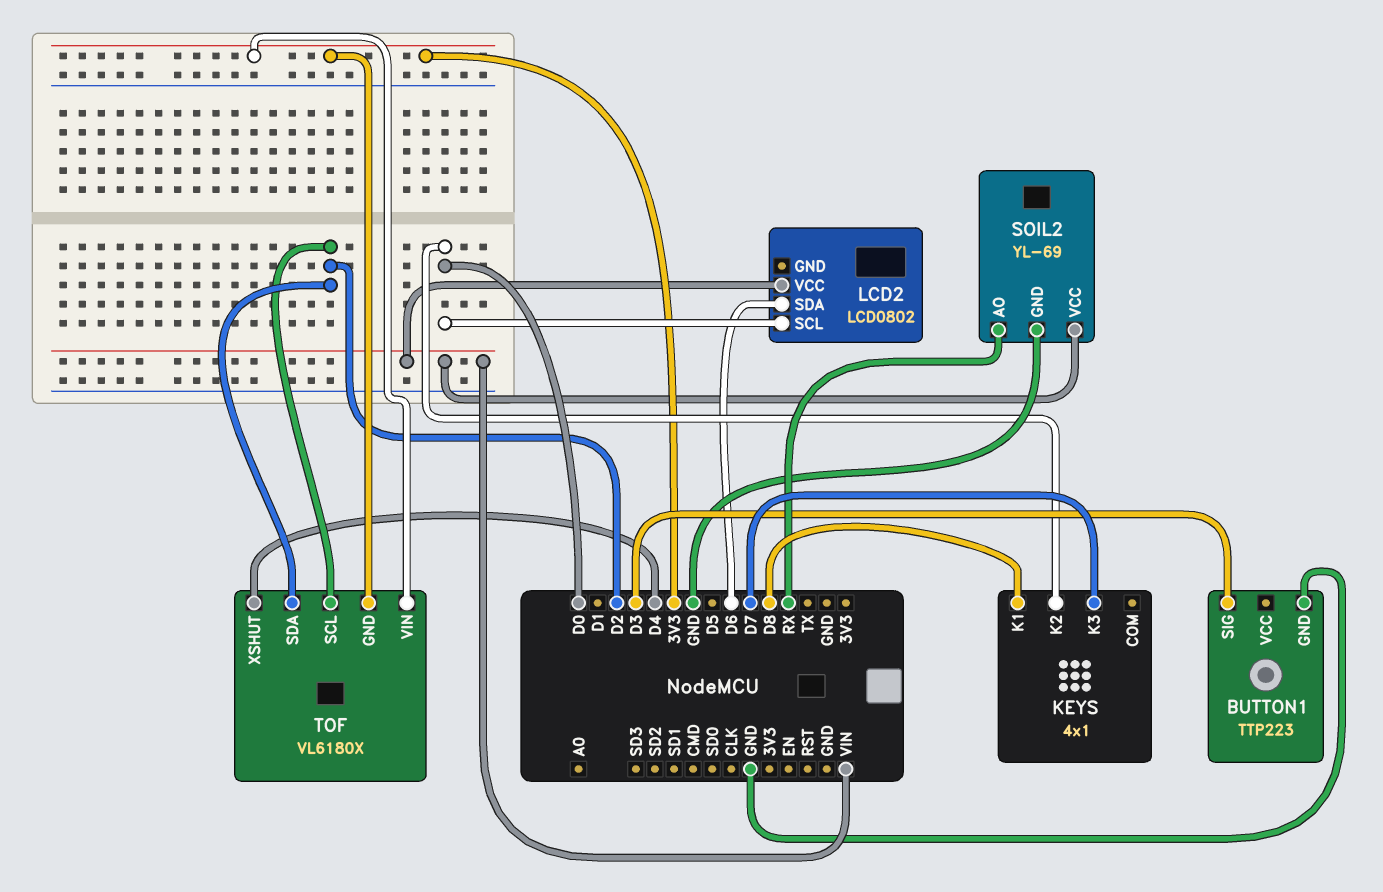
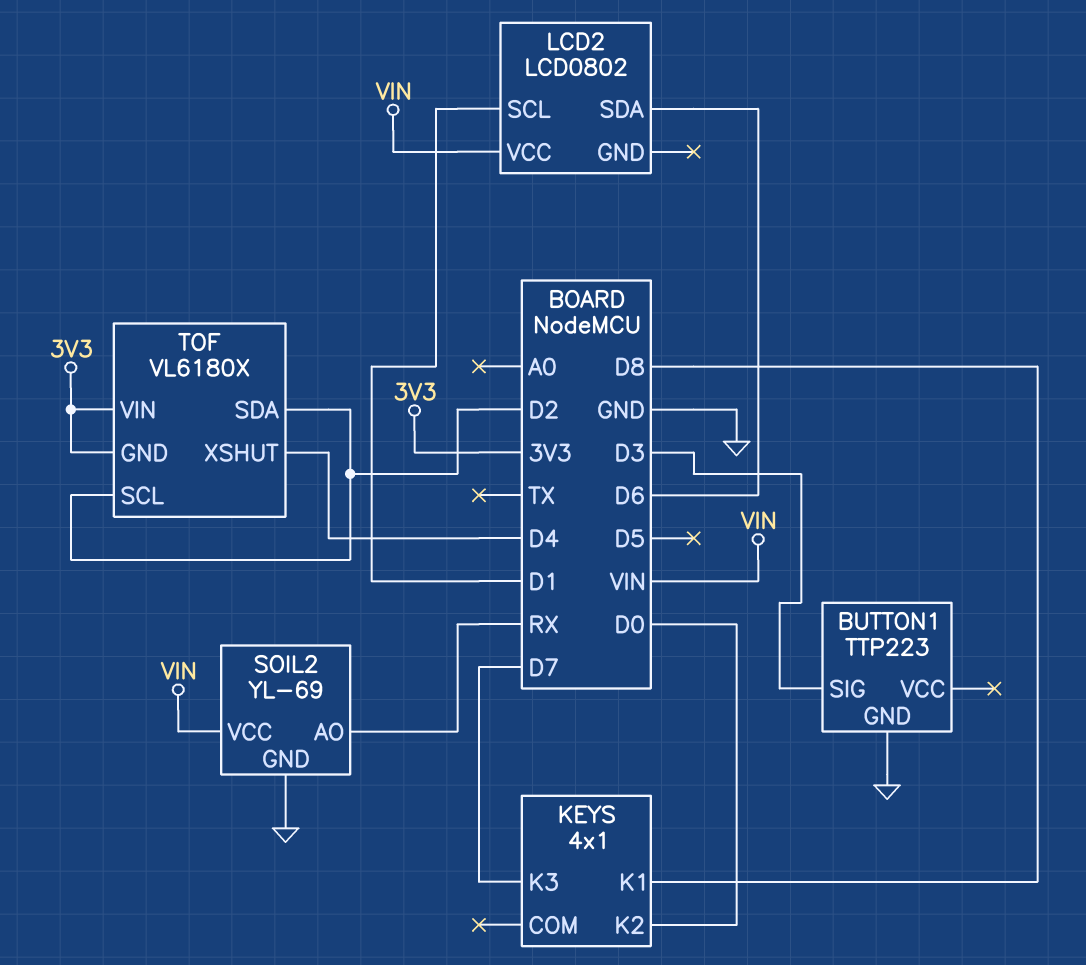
LCD2 pin SCL: D0 -> D1

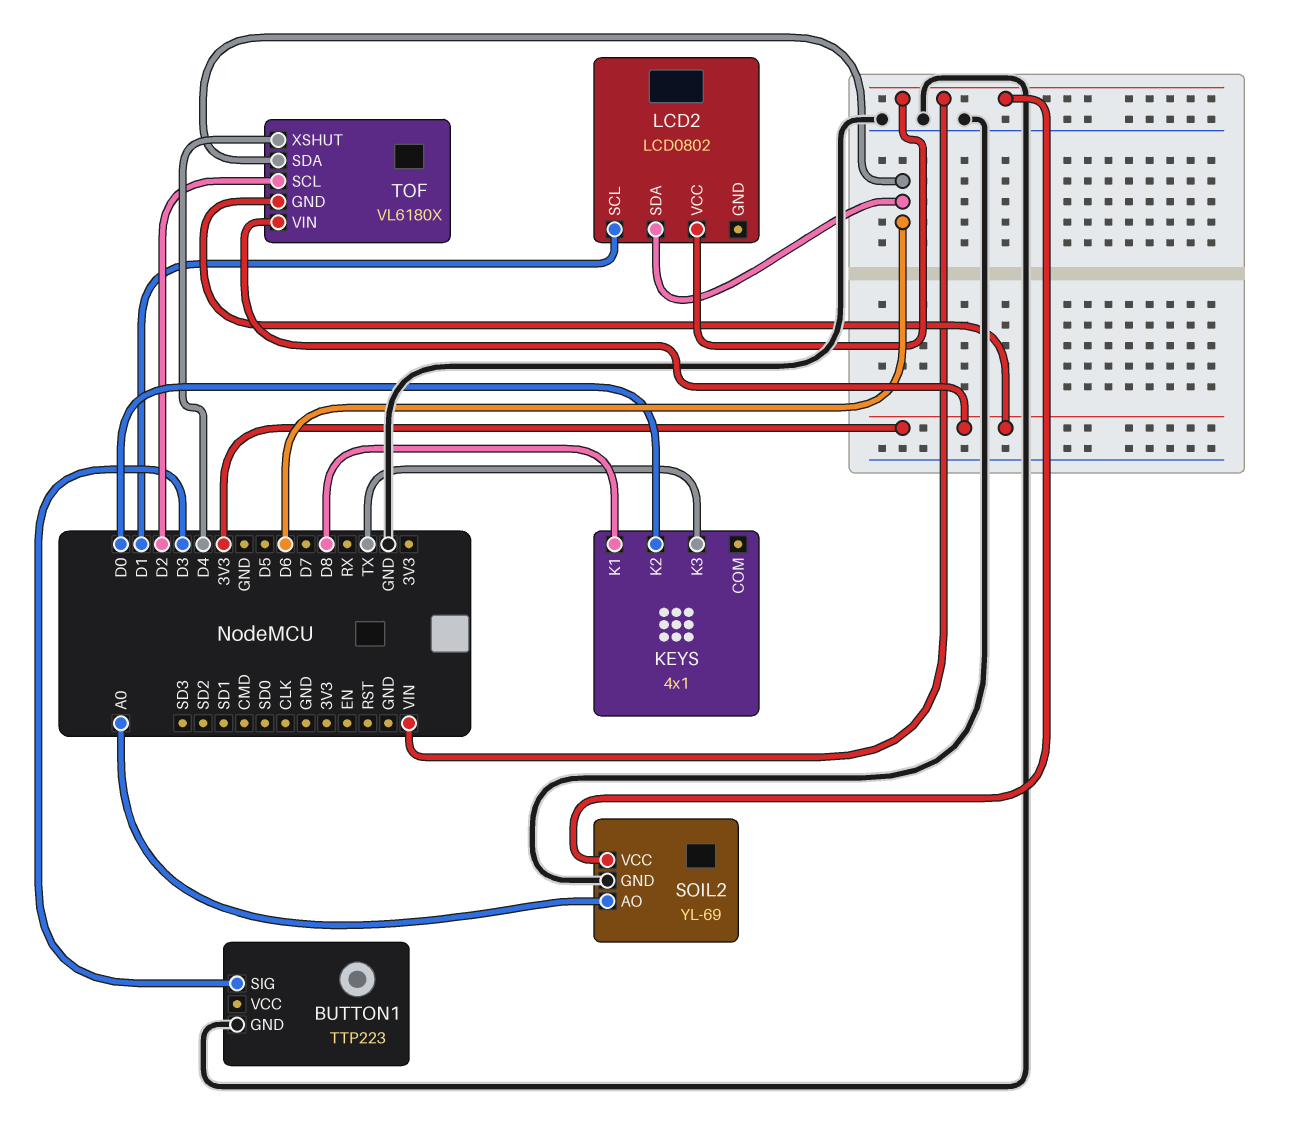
KEYS pin K3: D7 -> TX
SOIL2 pin AO: RX -> A0
TOF pin SDA: D2 -> D6

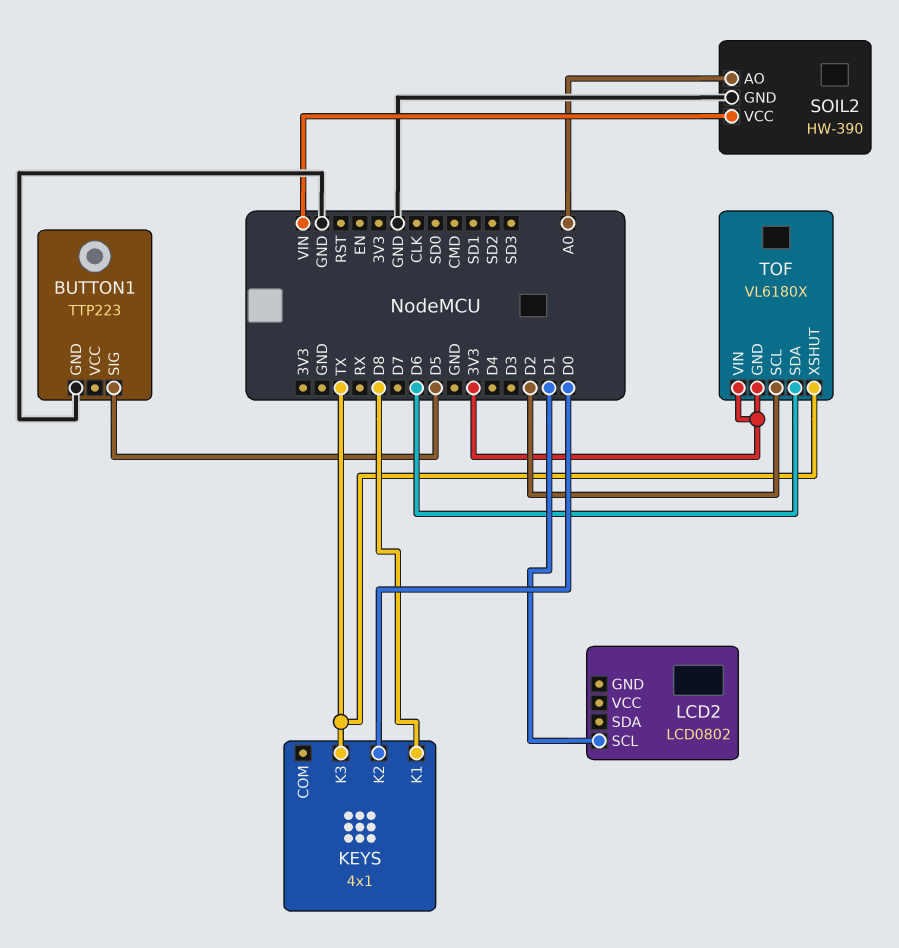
BUTTON1 pin SIG: D3 -> D5
LCD2 pin SDA: D6 -> none
LCD2 pin VCC: VIN -> none
SOIL2: YL-69 -> HW-390
TOF pin XSHUT: D4 -> TX

